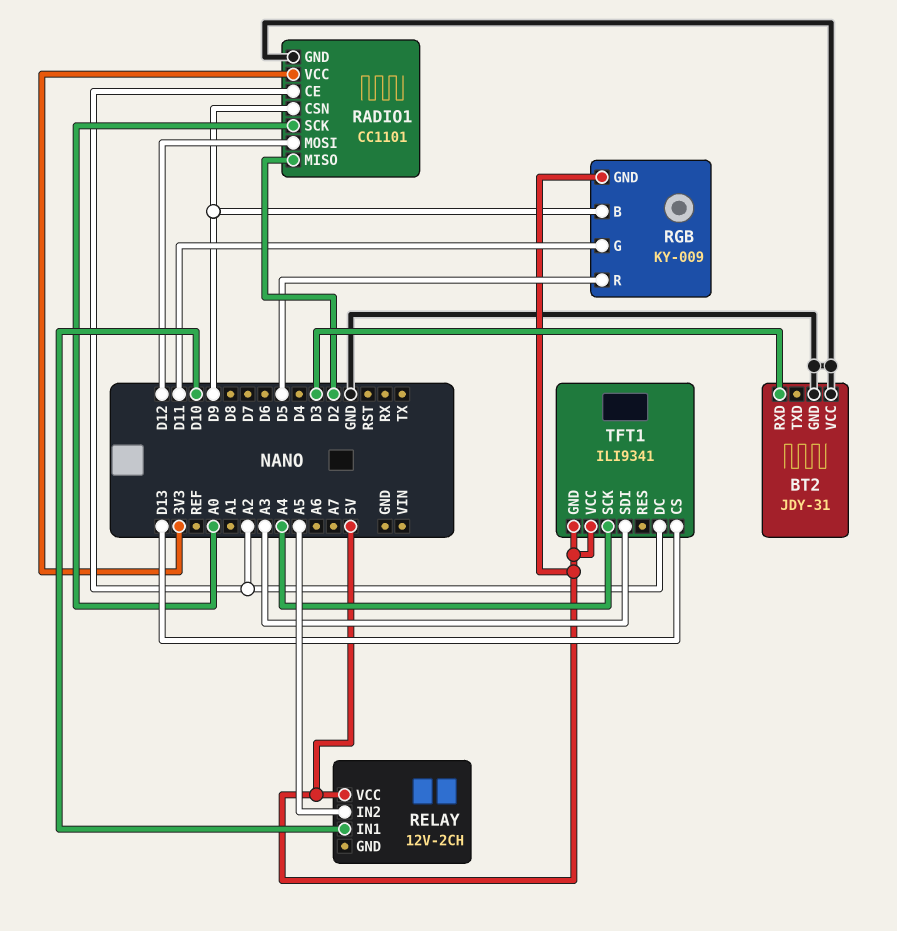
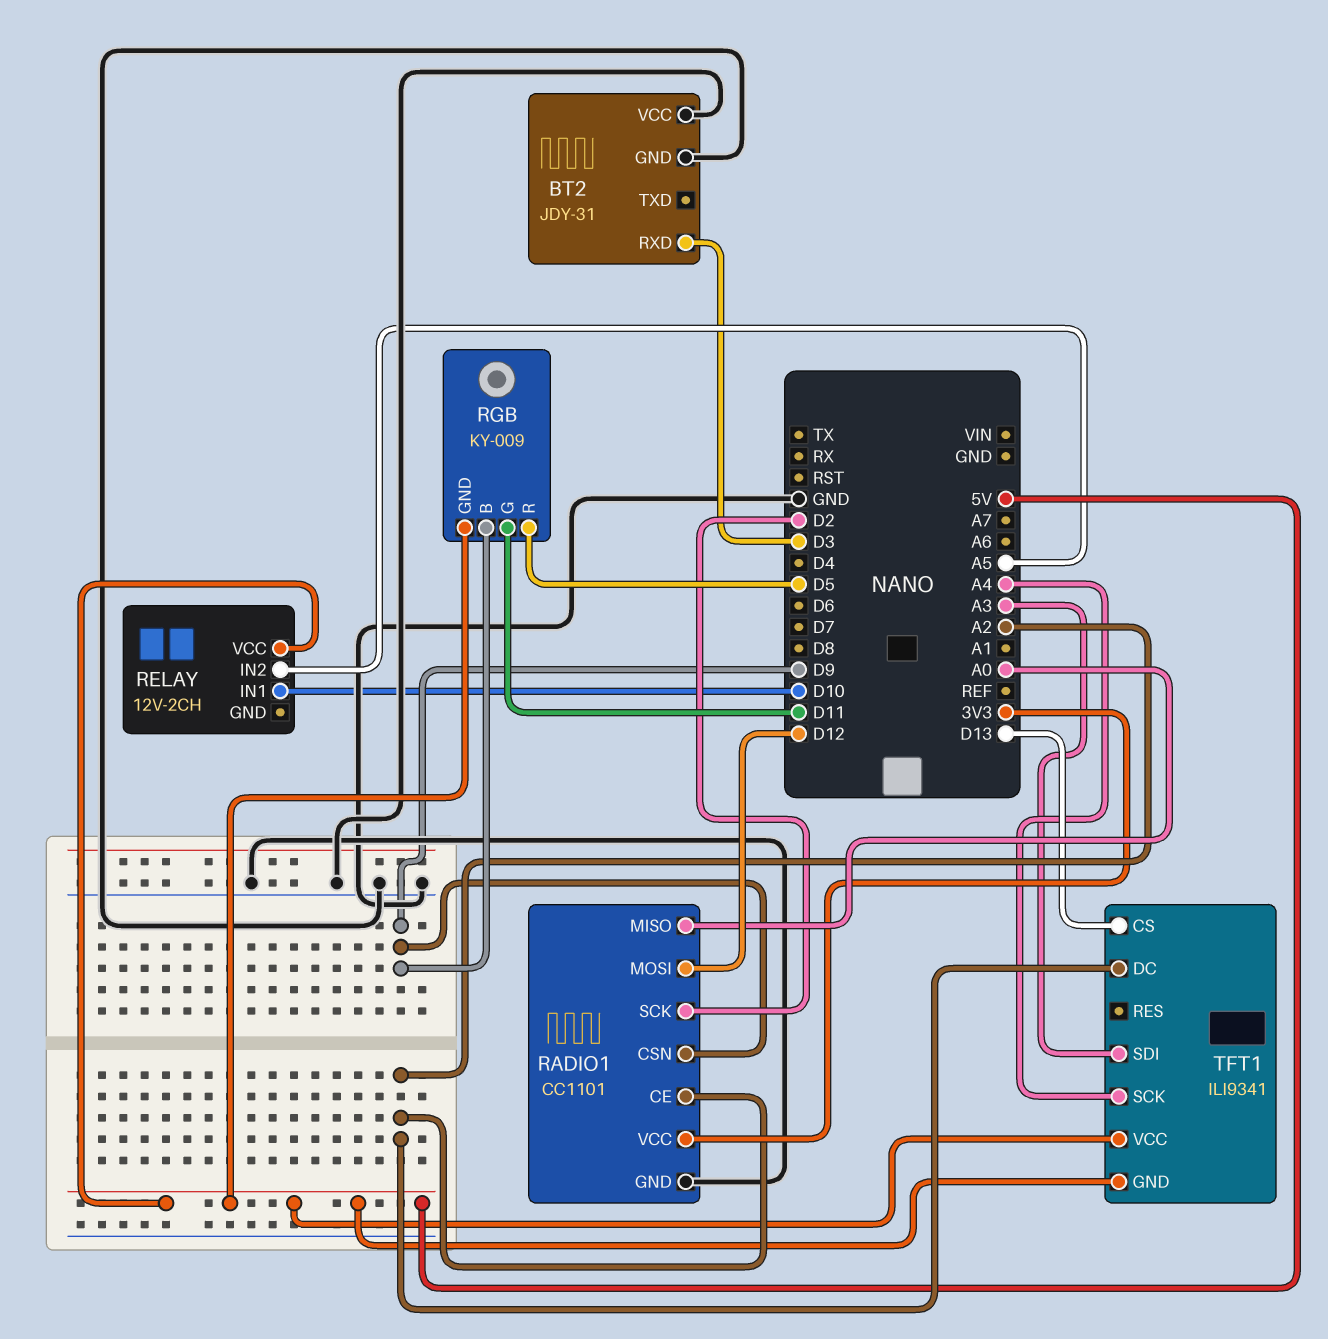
RADIO1 pin MISO: D2 -> A0
RADIO1 pin SCK: A0 -> D2

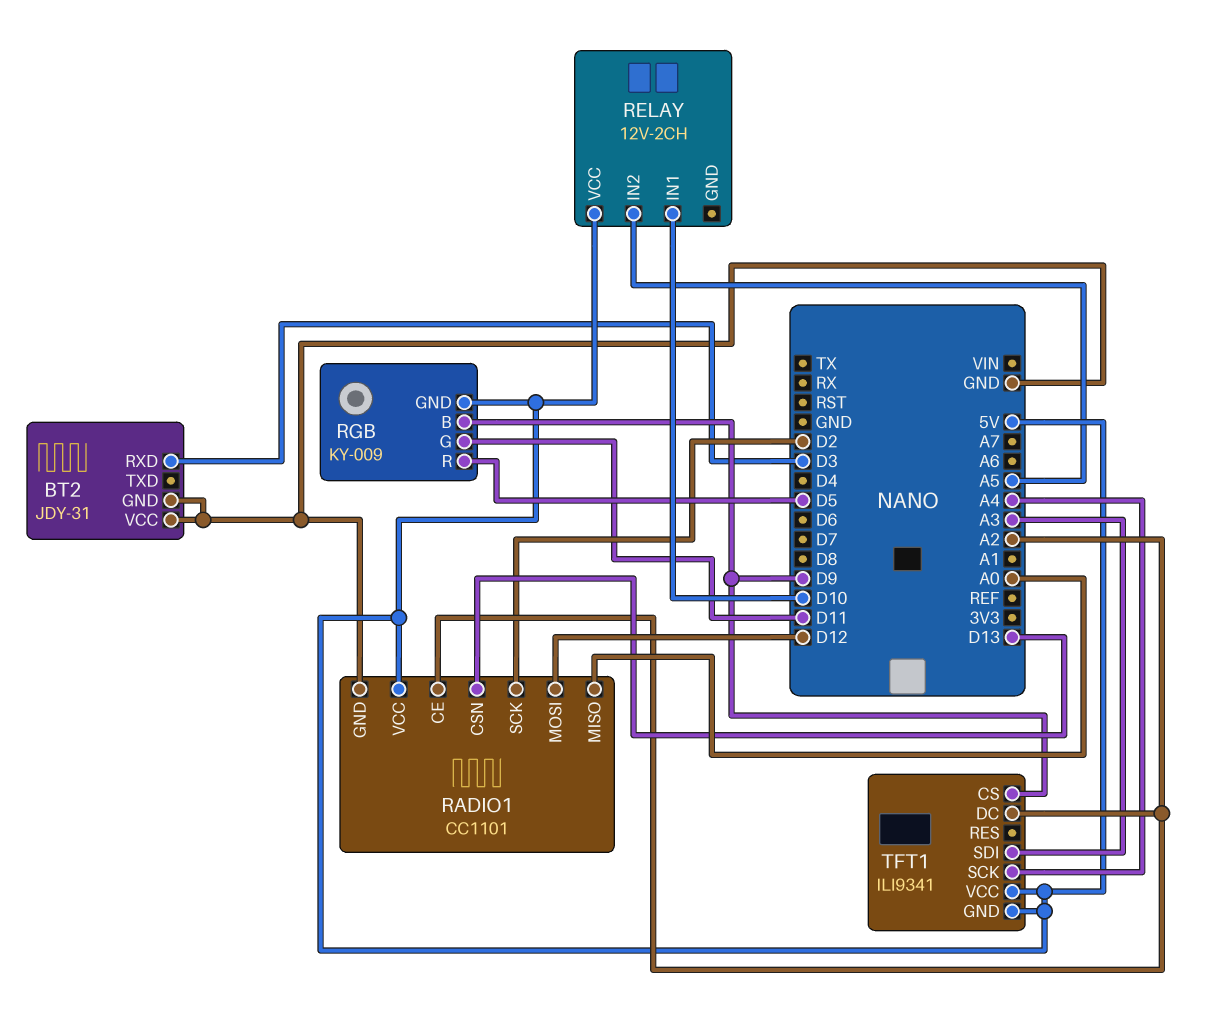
RADIO1 pin CSN: D9 -> D13
RADIO1 pin VCC: 3V3 -> 5V
TFT1 pin CS: D13 -> D9

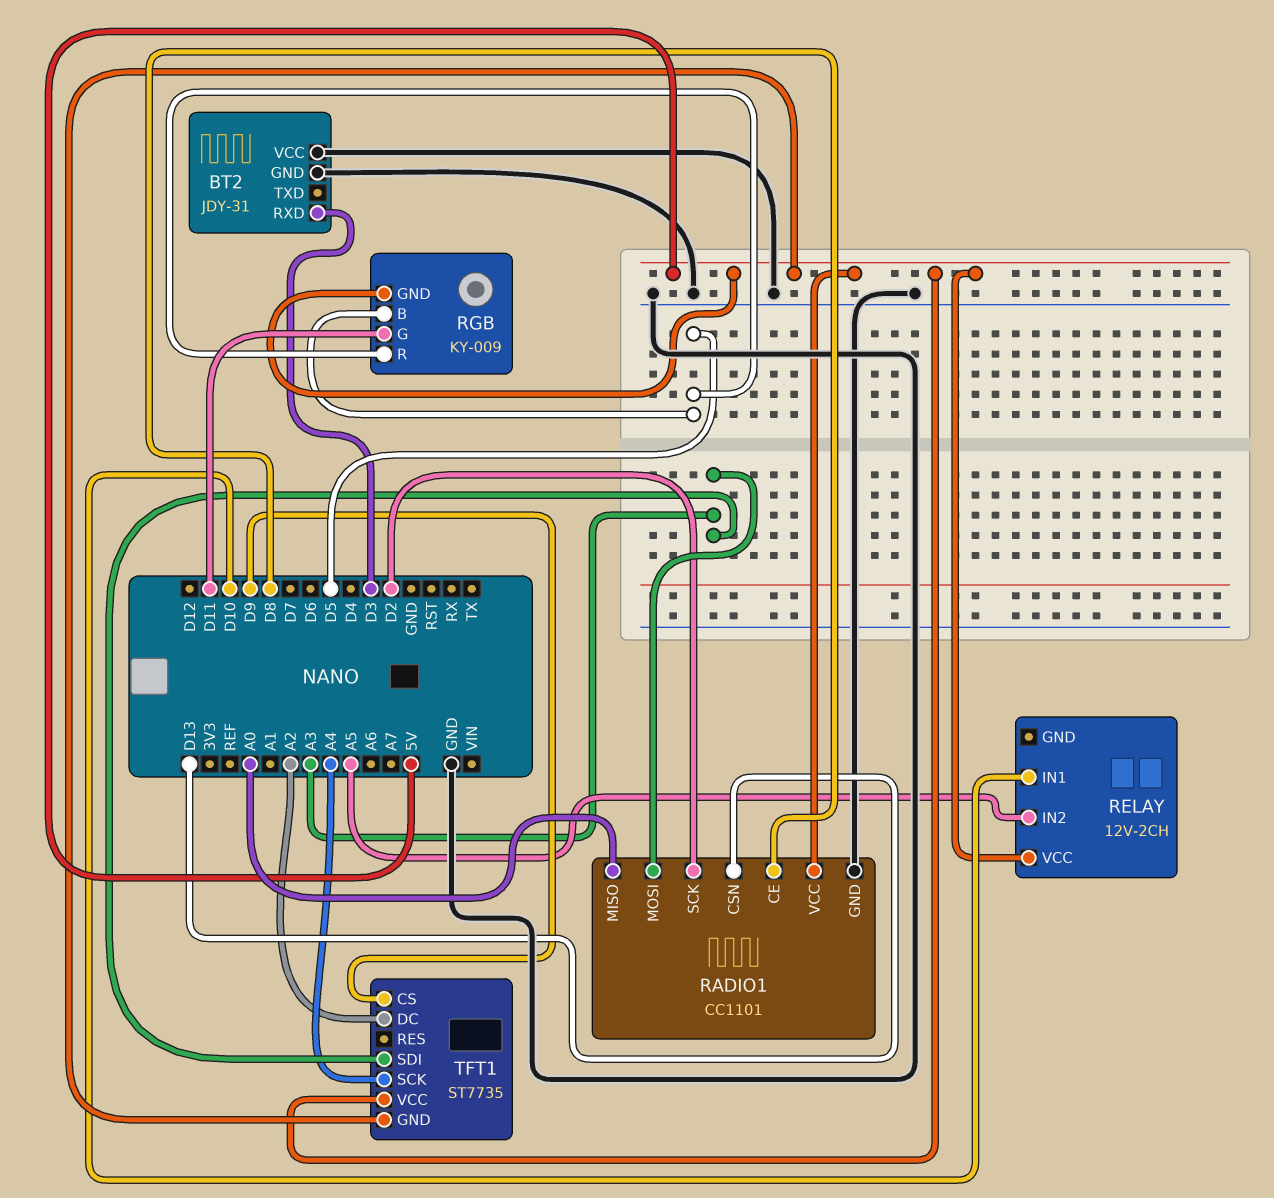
RADIO1 pin CE: A2 -> D8
RADIO1 pin MOSI: D12 -> A3
RGB pin B: D9 -> D5
TFT1: ILI9341 -> ST7735

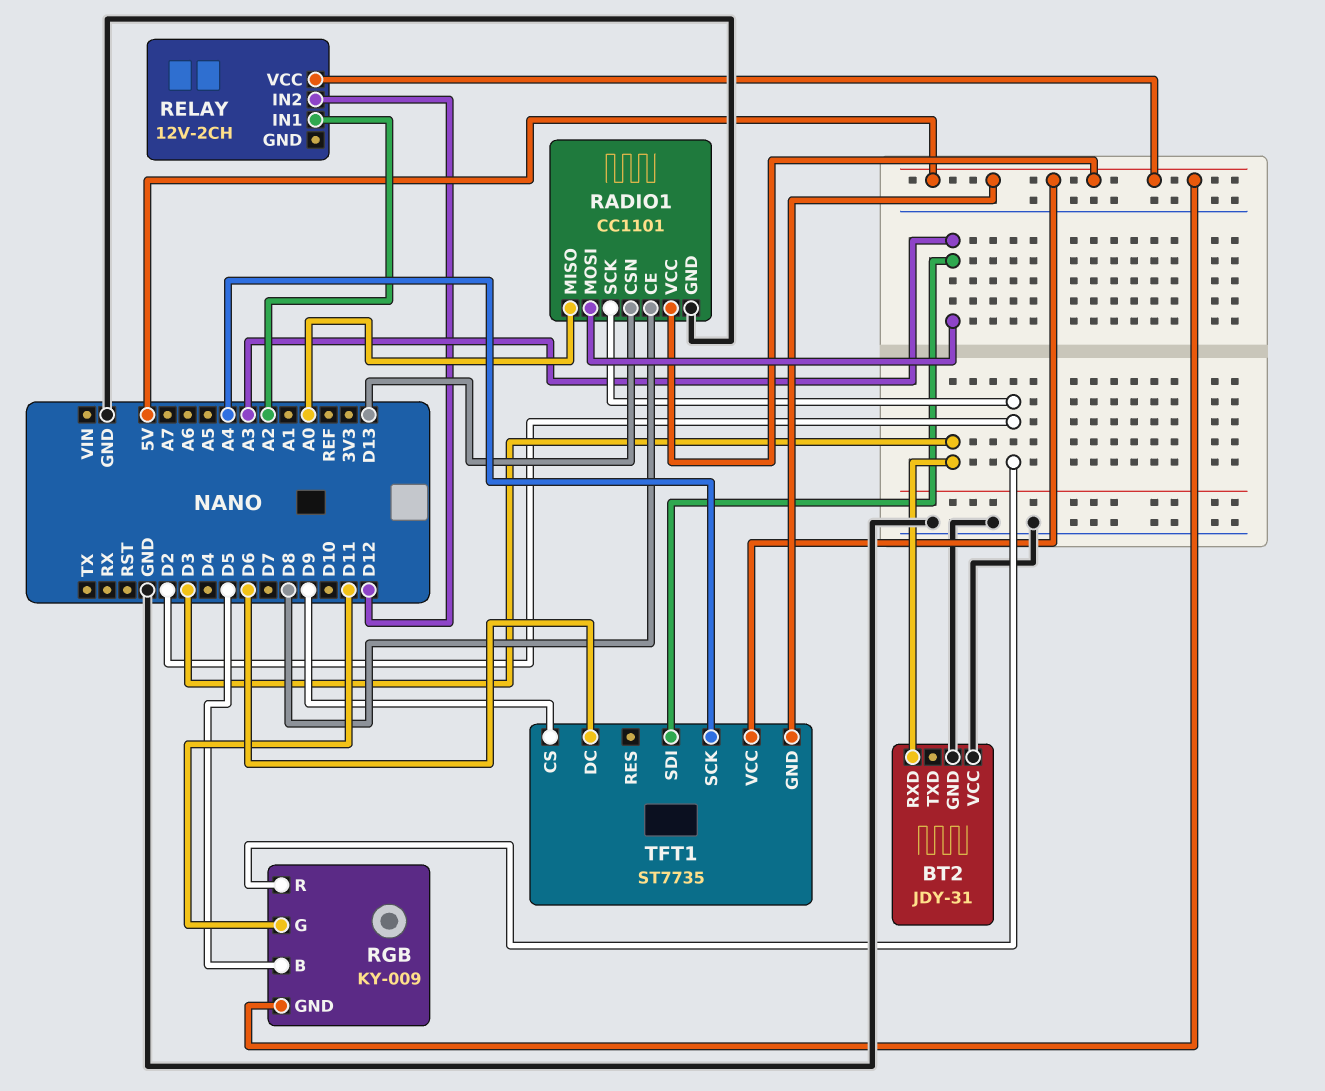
RELAY pin IN1: D10 -> A2
RELAY pin IN2: A5 -> D12
RGB pin R: D5 -> D2
TFT1 pin DC: A2 -> D6

